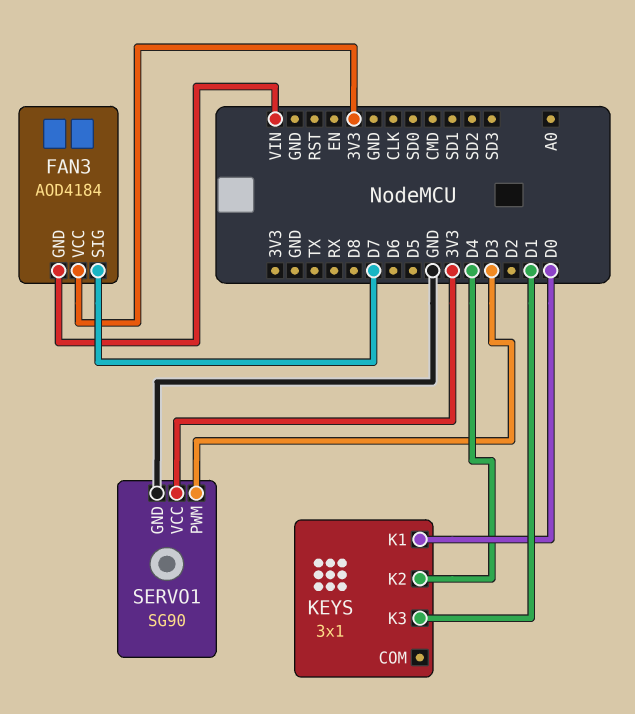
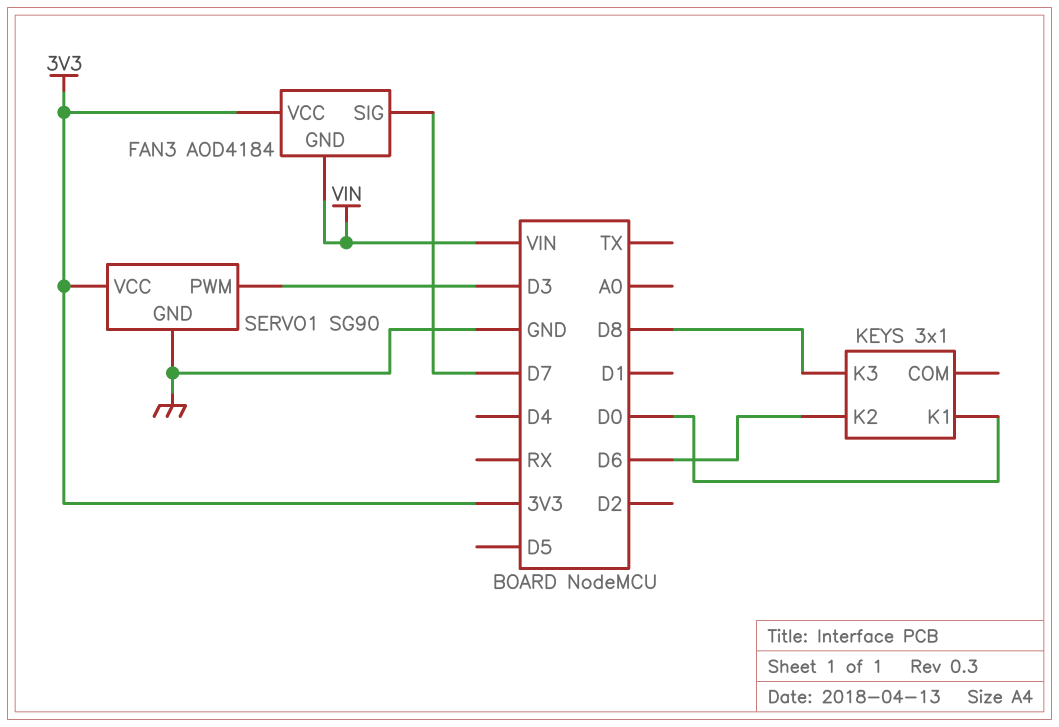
KEYS pin K2: D4 -> D6
KEYS pin K3: D1 -> D8

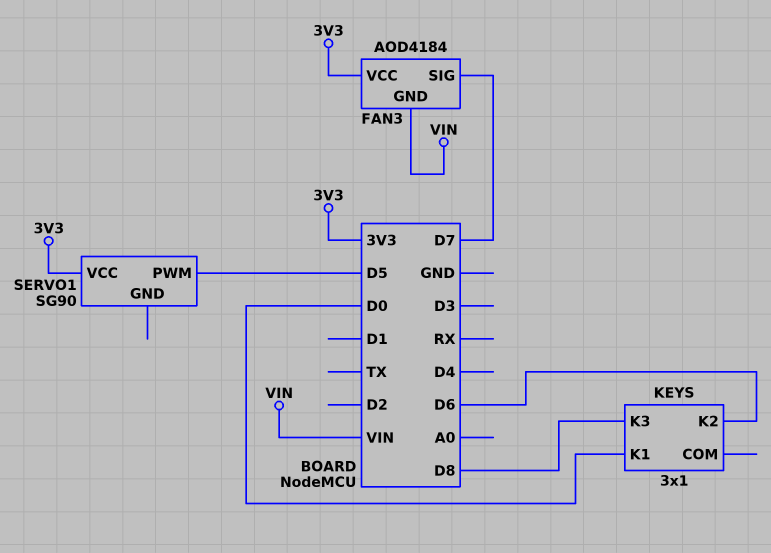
SERVO1 pin GND: GND -> none
SERVO1 pin PWM: D3 -> D5

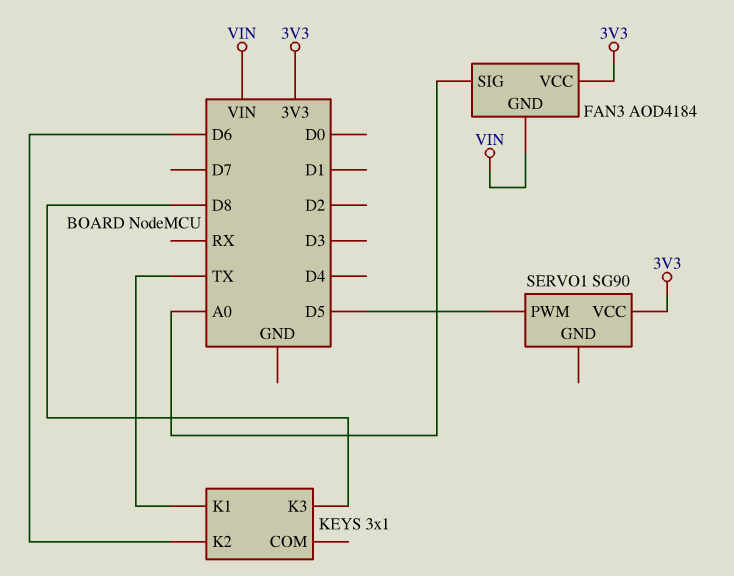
FAN3 pin SIG: D7 -> A0
KEYS pin K1: D0 -> TX

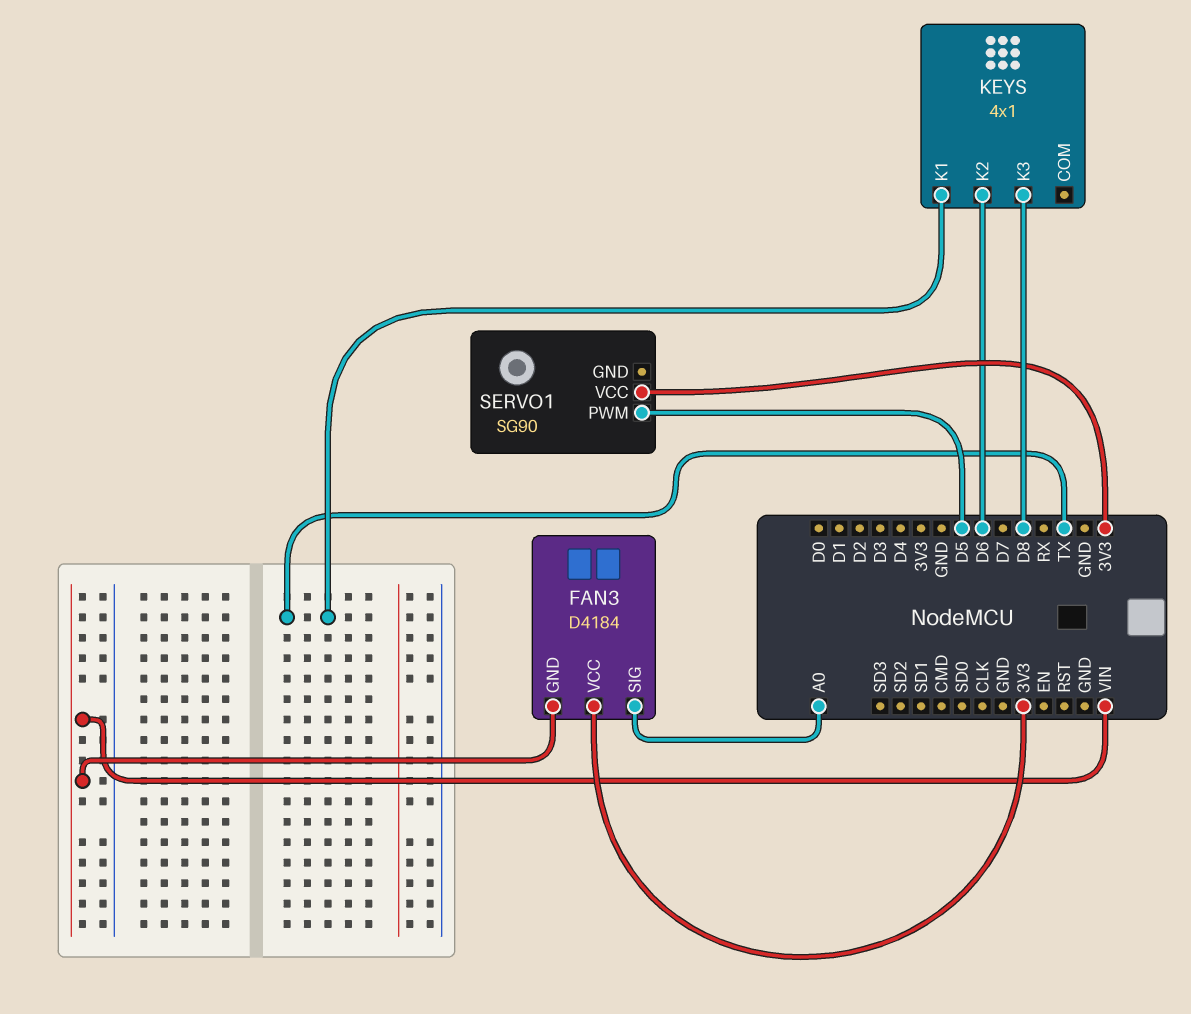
FAN3: AOD4184 -> D4184
KEYS: 3x1 -> 4x1

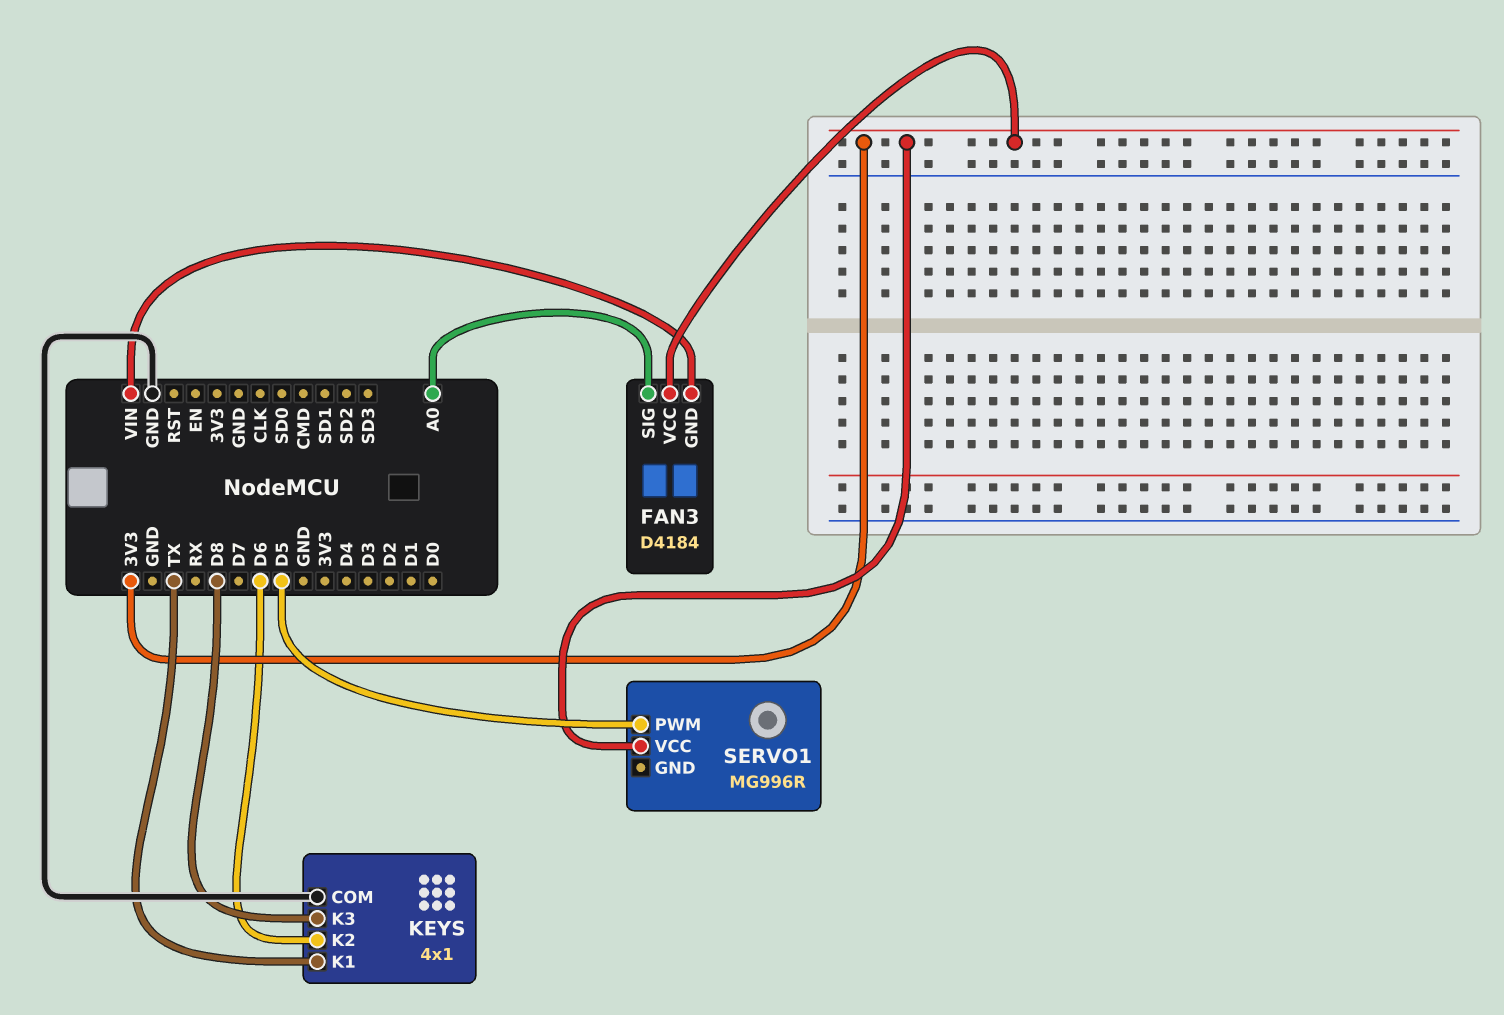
KEYS pin COM: none -> GND
SERVO1: SG90 -> MG996R

